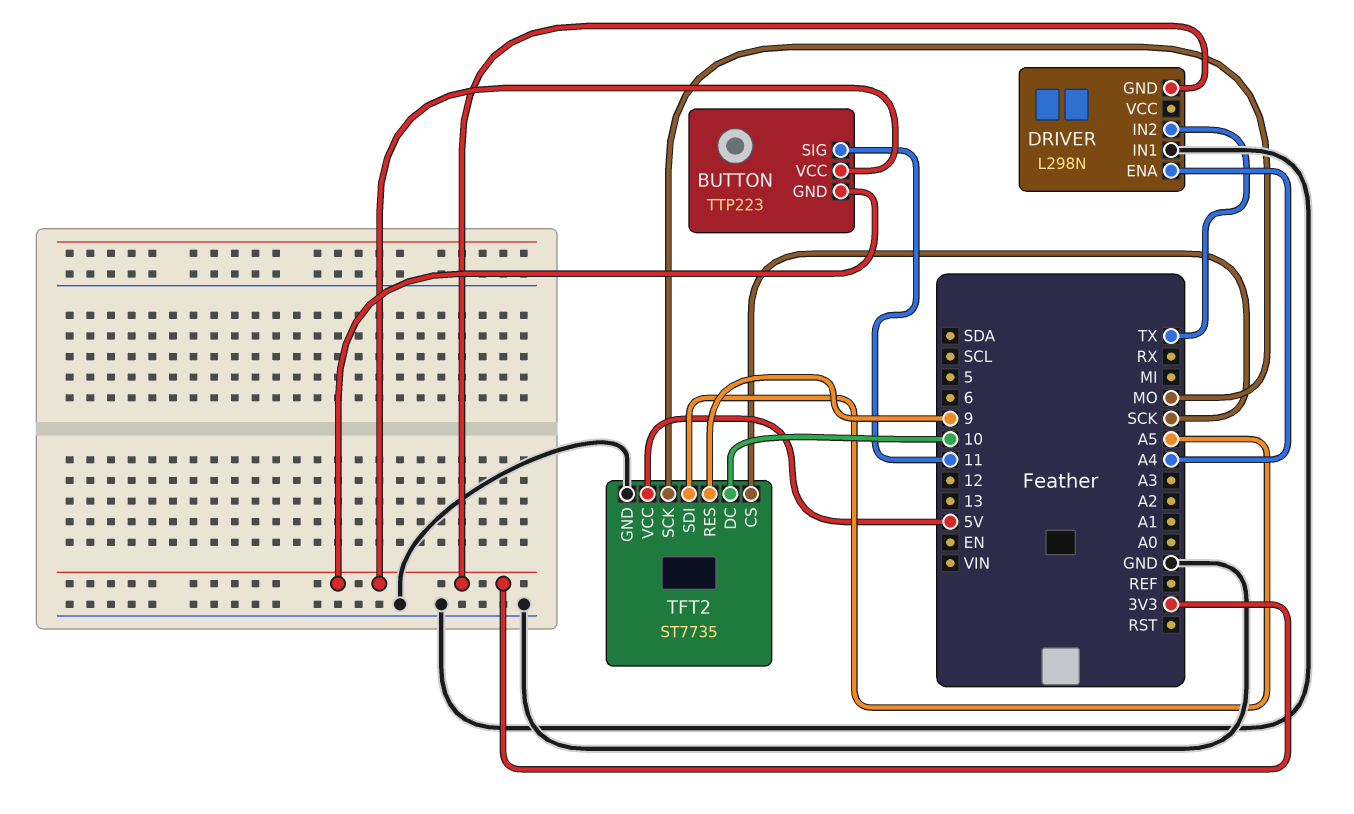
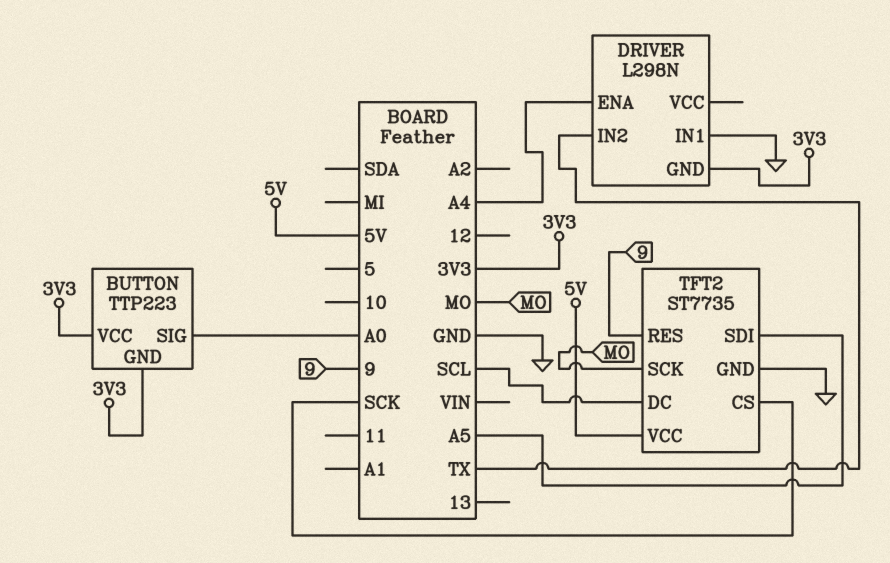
BUTTON pin SIG: 11 -> A0
TFT2 pin DC: 10 -> SCL

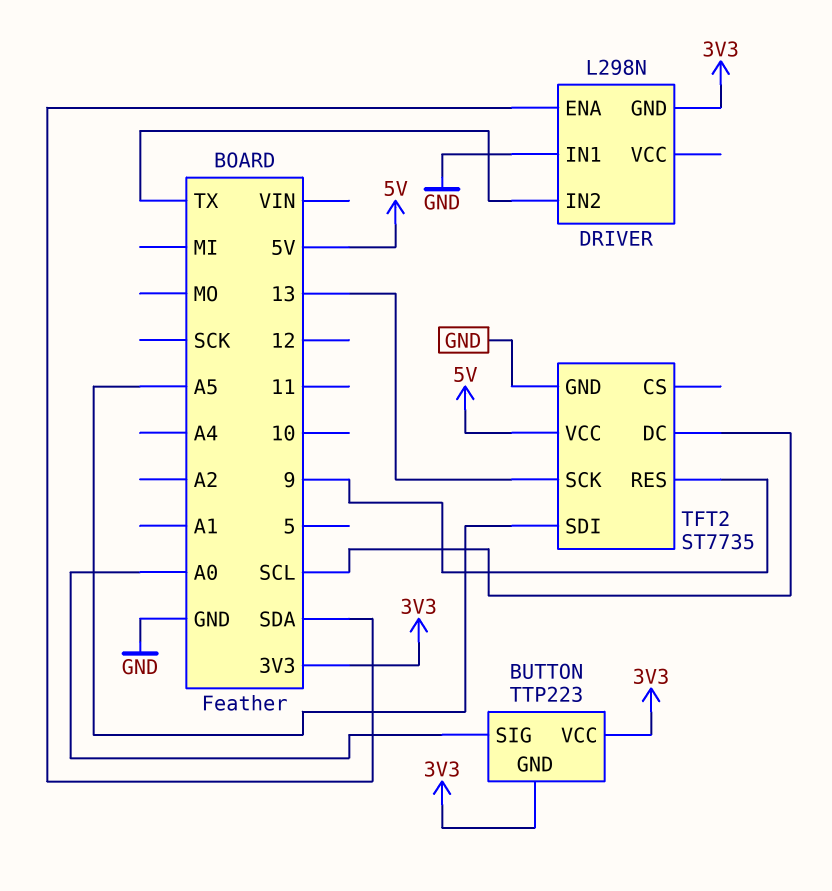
DRIVER pin ENA: A4 -> SDA
TFT2 pin CS: SCK -> none
TFT2 pin SCK: MO -> 13

